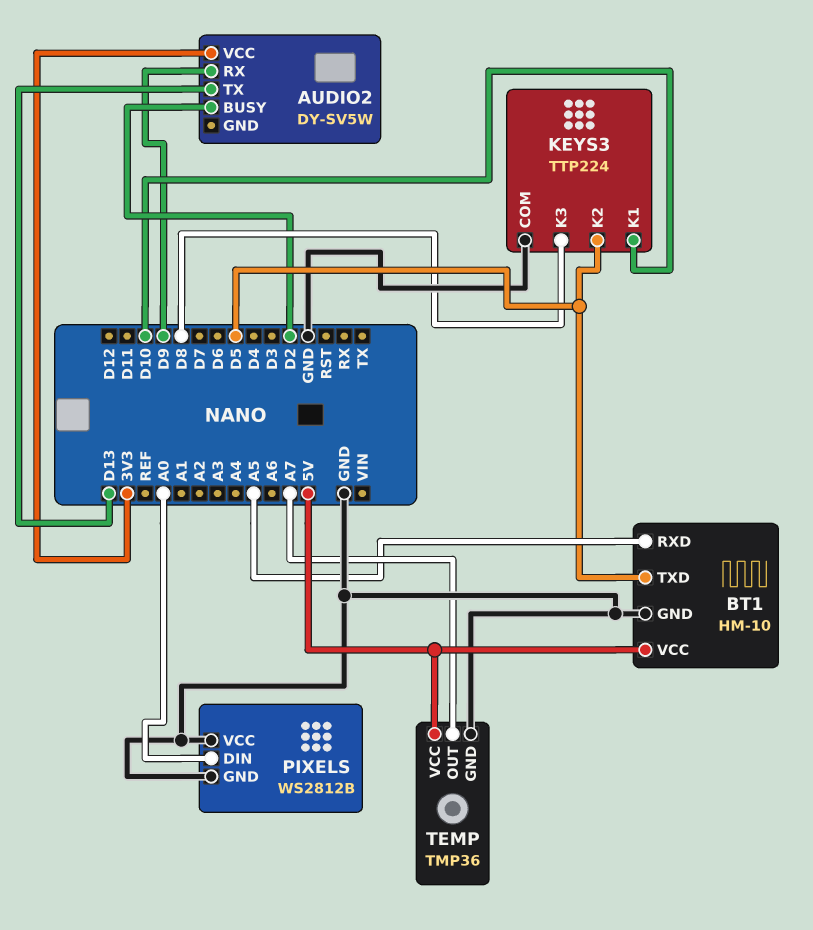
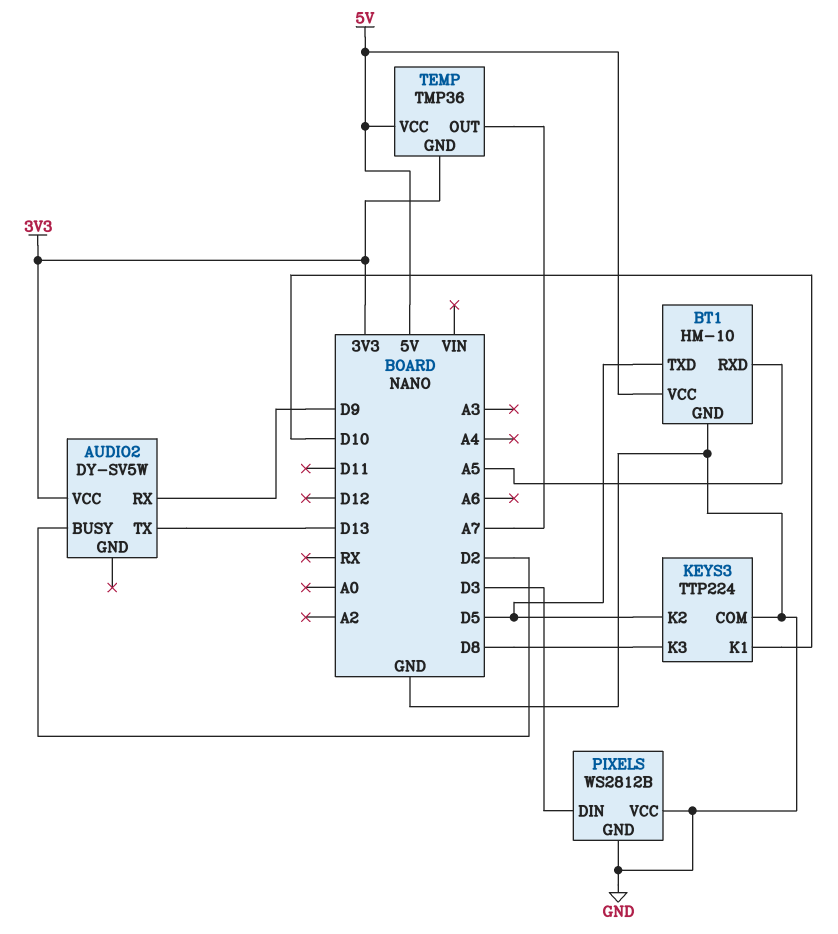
PIXELS pin DIN: A0 -> D3
TEMP pin GND: GND -> 3V3

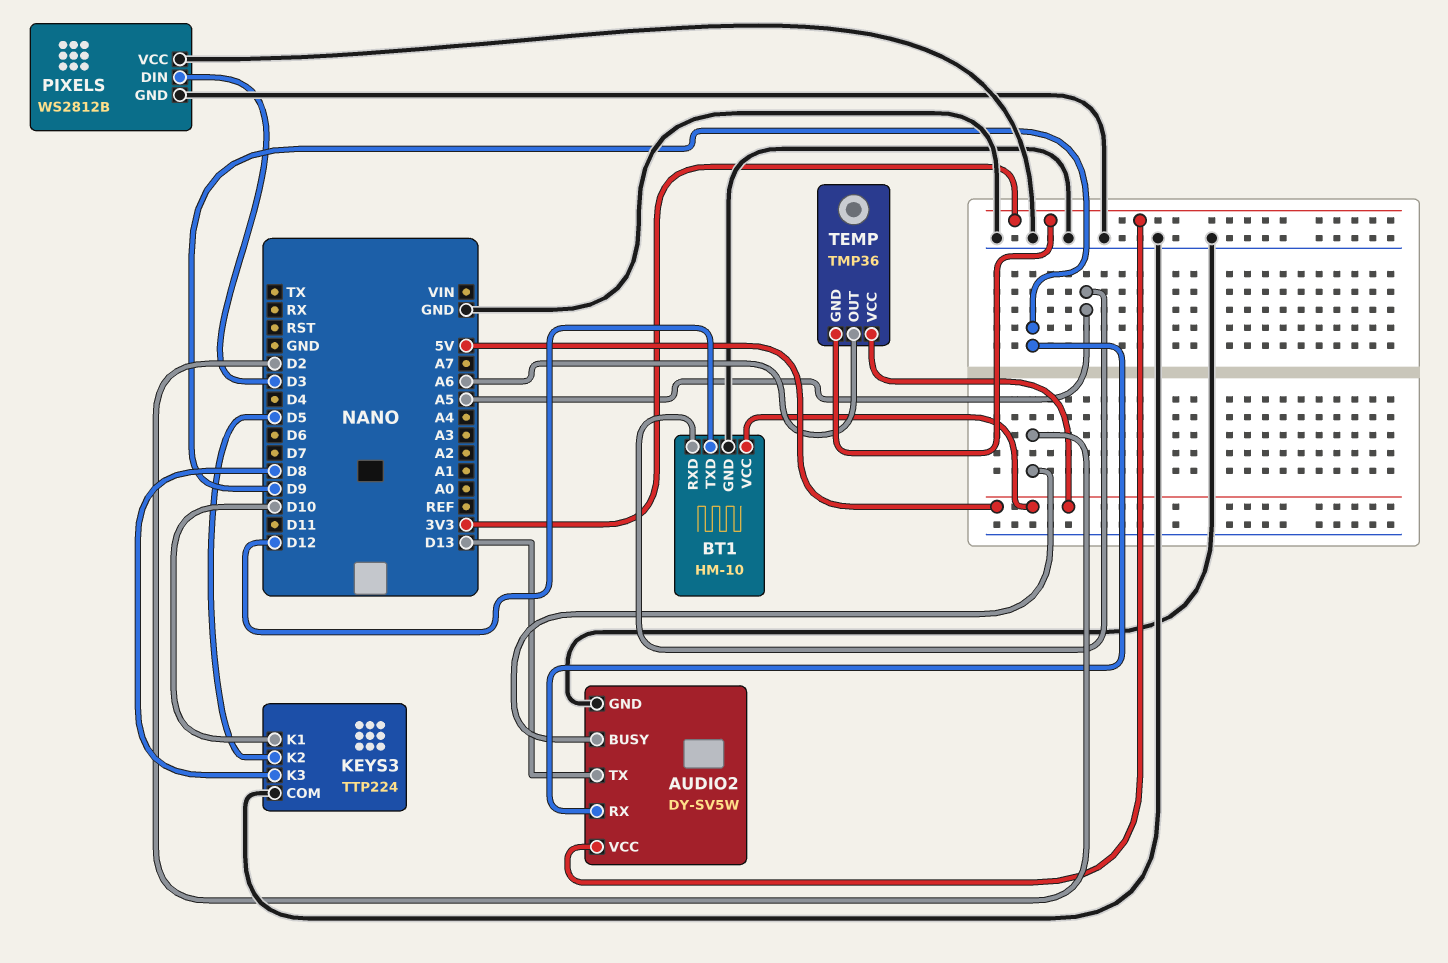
AUDIO2 pin GND: none -> GND
BT1 pin TXD: D5 -> D12
TEMP pin OUT: A7 -> A6

